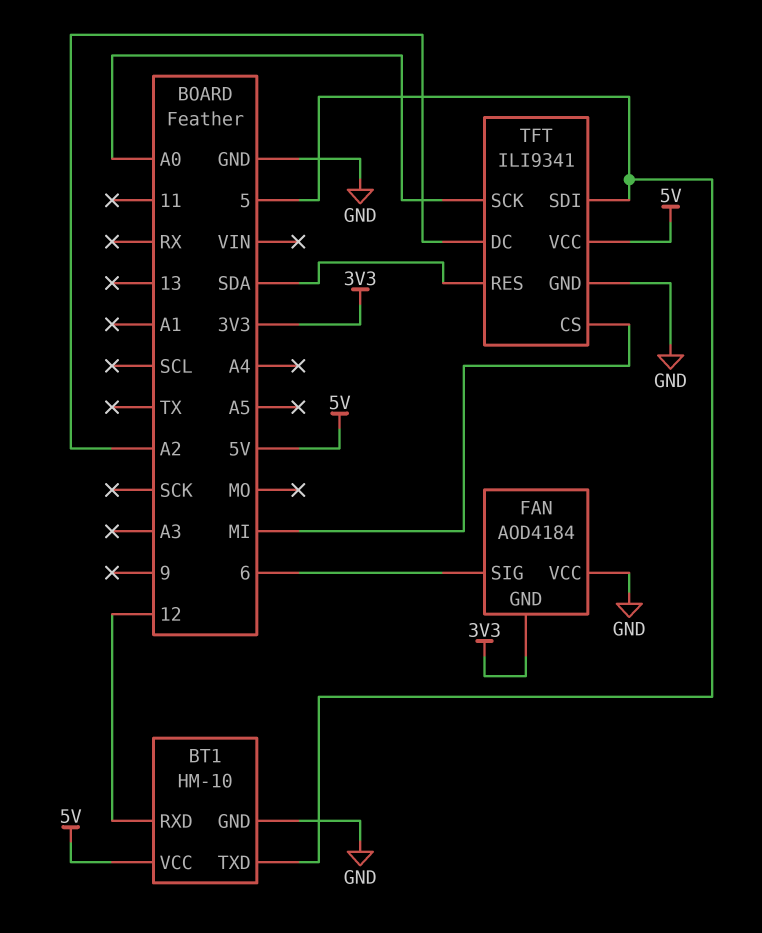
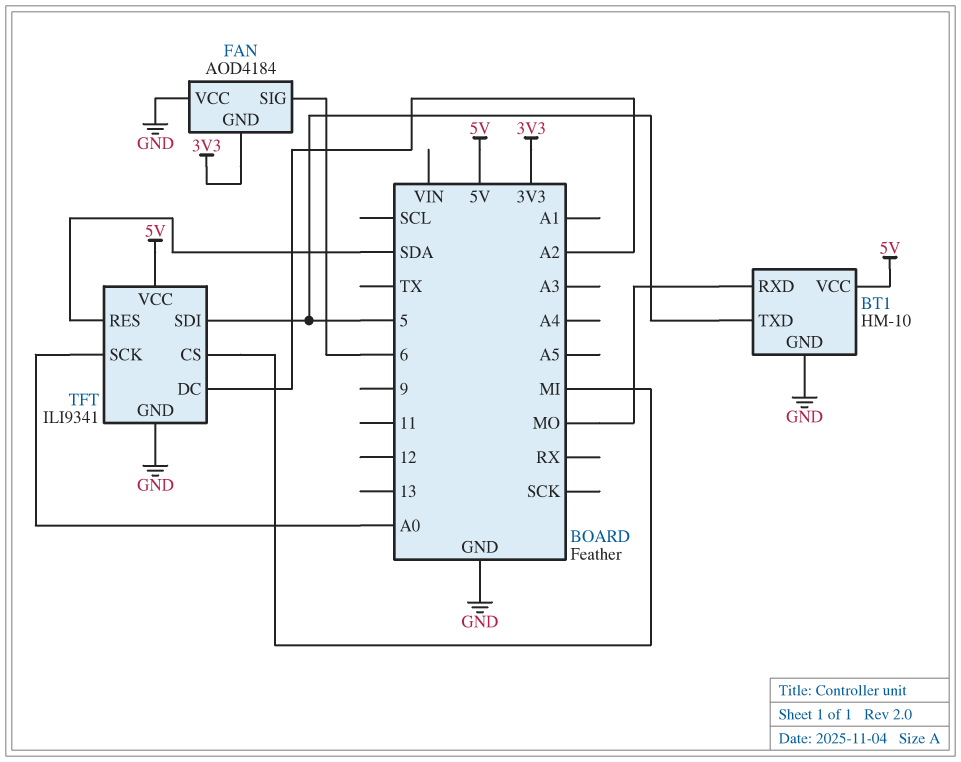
BT1 pin RXD: 12 -> MO

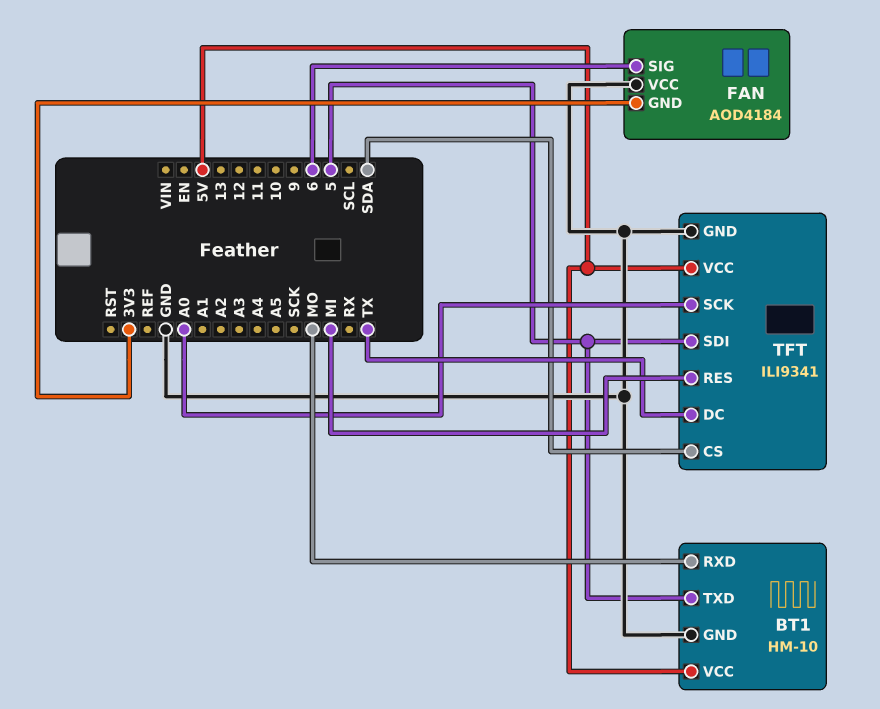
TFT pin CS: MI -> SDA
TFT pin DC: A2 -> TX
TFT pin RES: SDA -> MI

